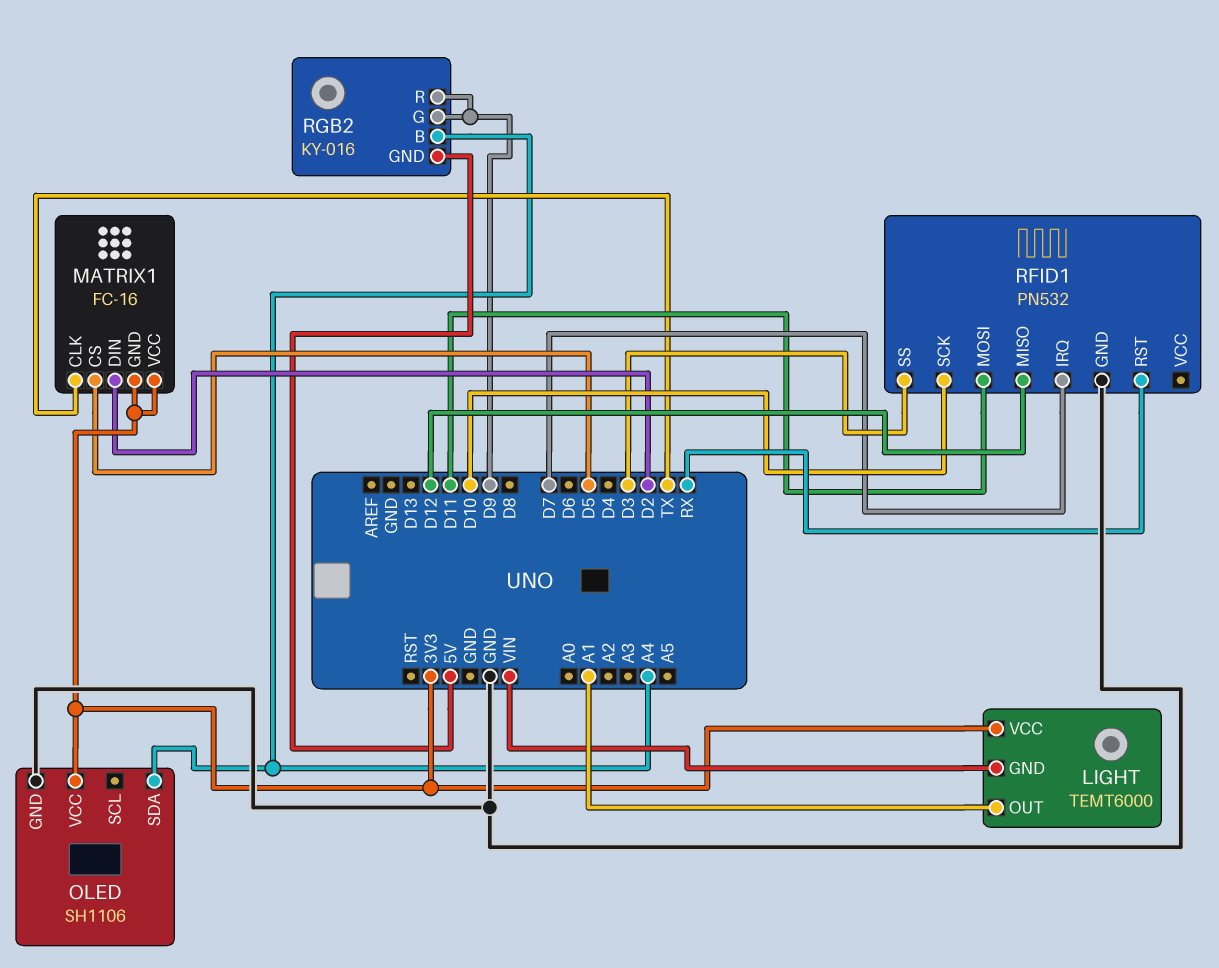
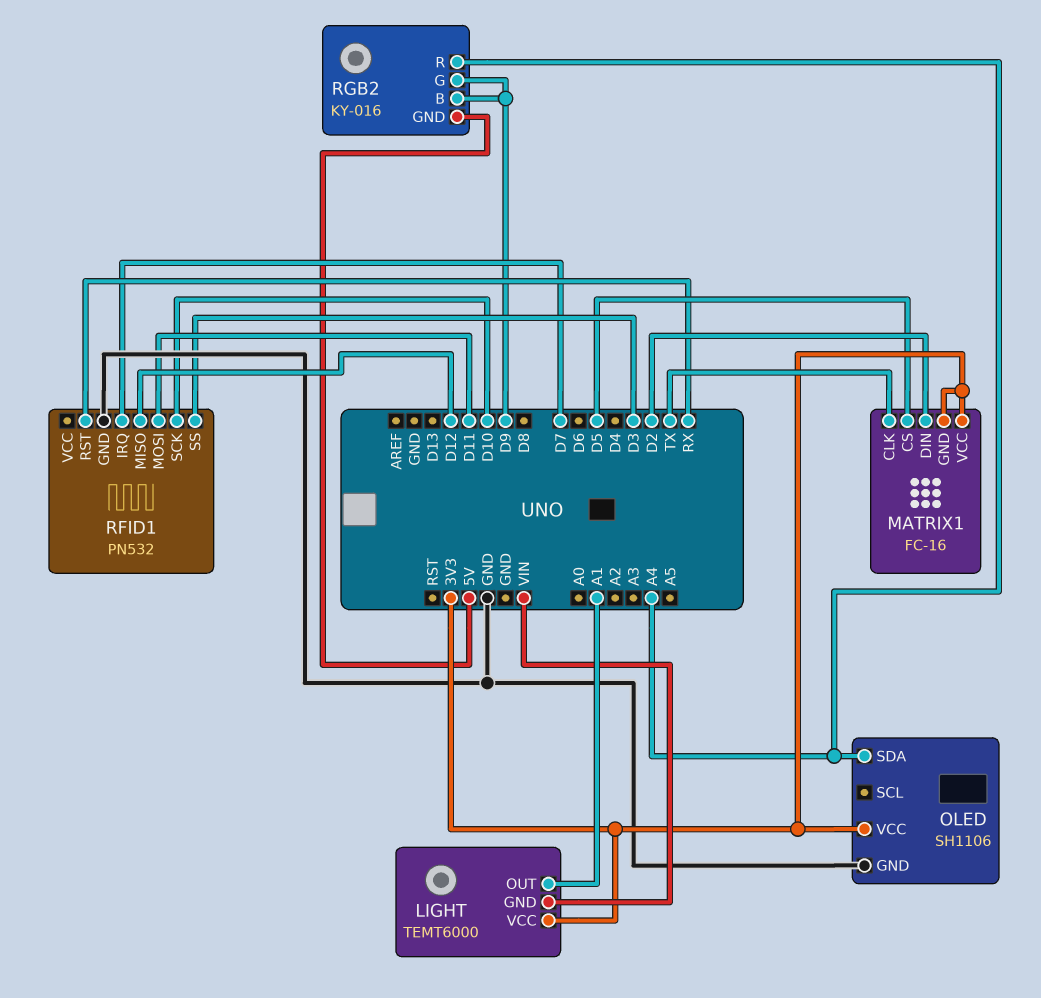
RGB2 pin B: A4 -> D9
RGB2 pin R: D9 -> A4

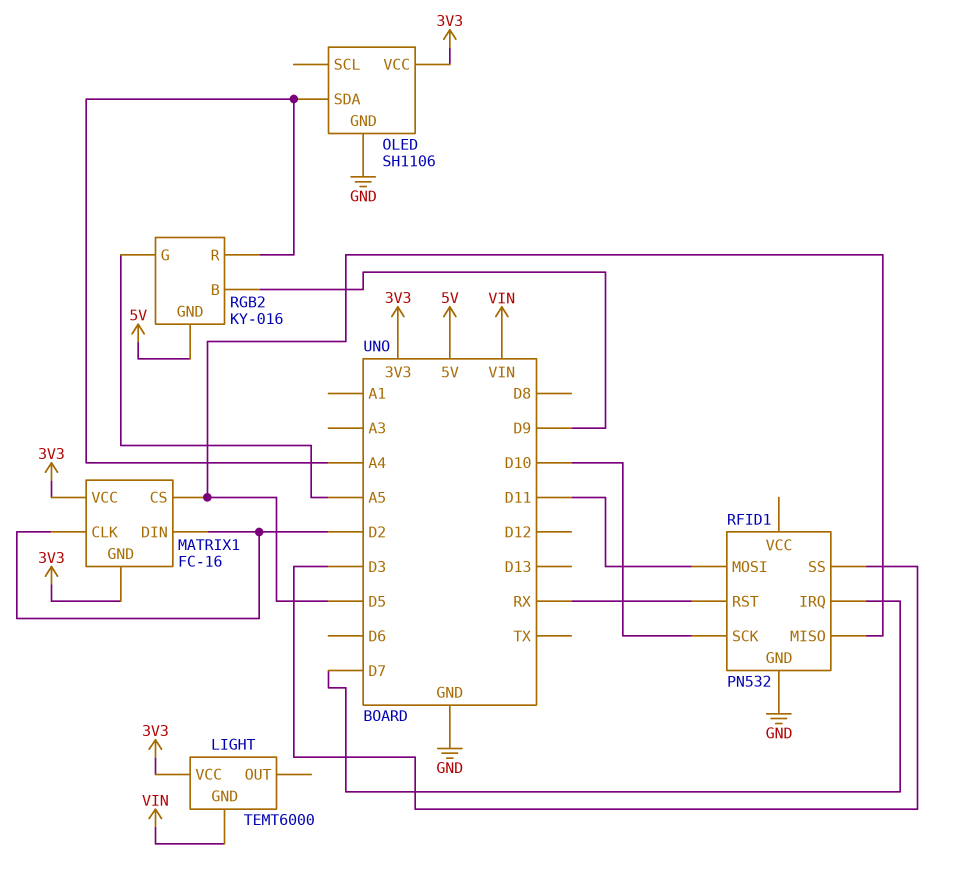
LIGHT pin OUT: A1 -> none
MATRIX1 pin CLK: TX -> D2
RFID1 pin MISO: D12 -> D5
RGB2 pin G: D9 -> A5

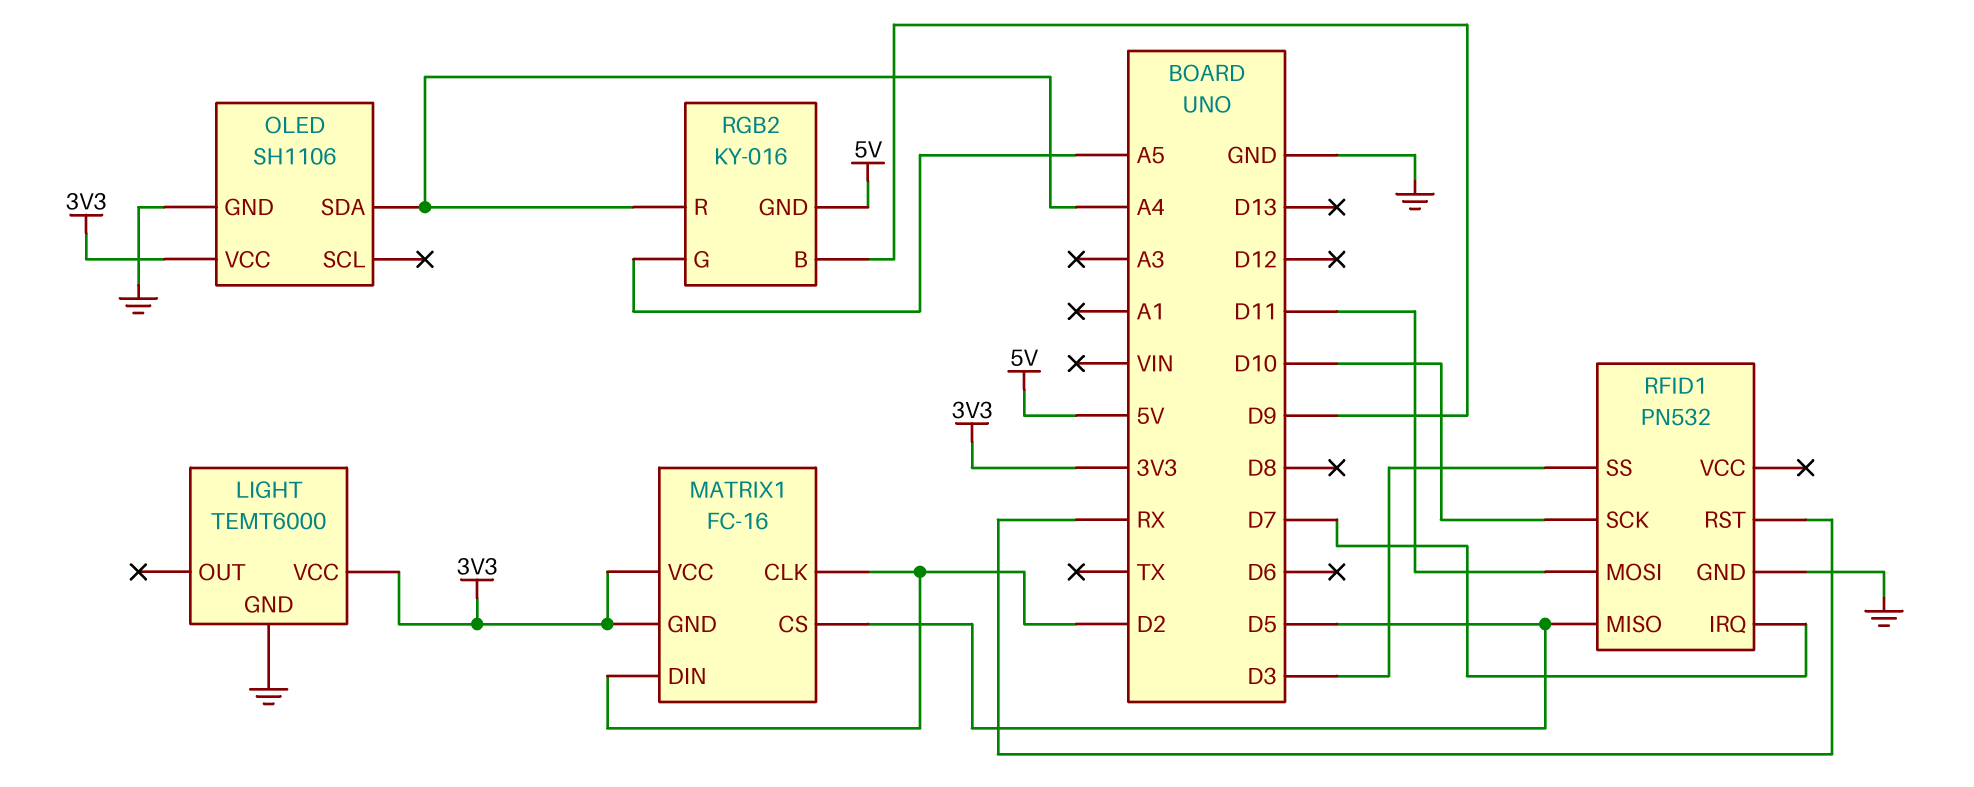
LIGHT pin GND: VIN -> GND

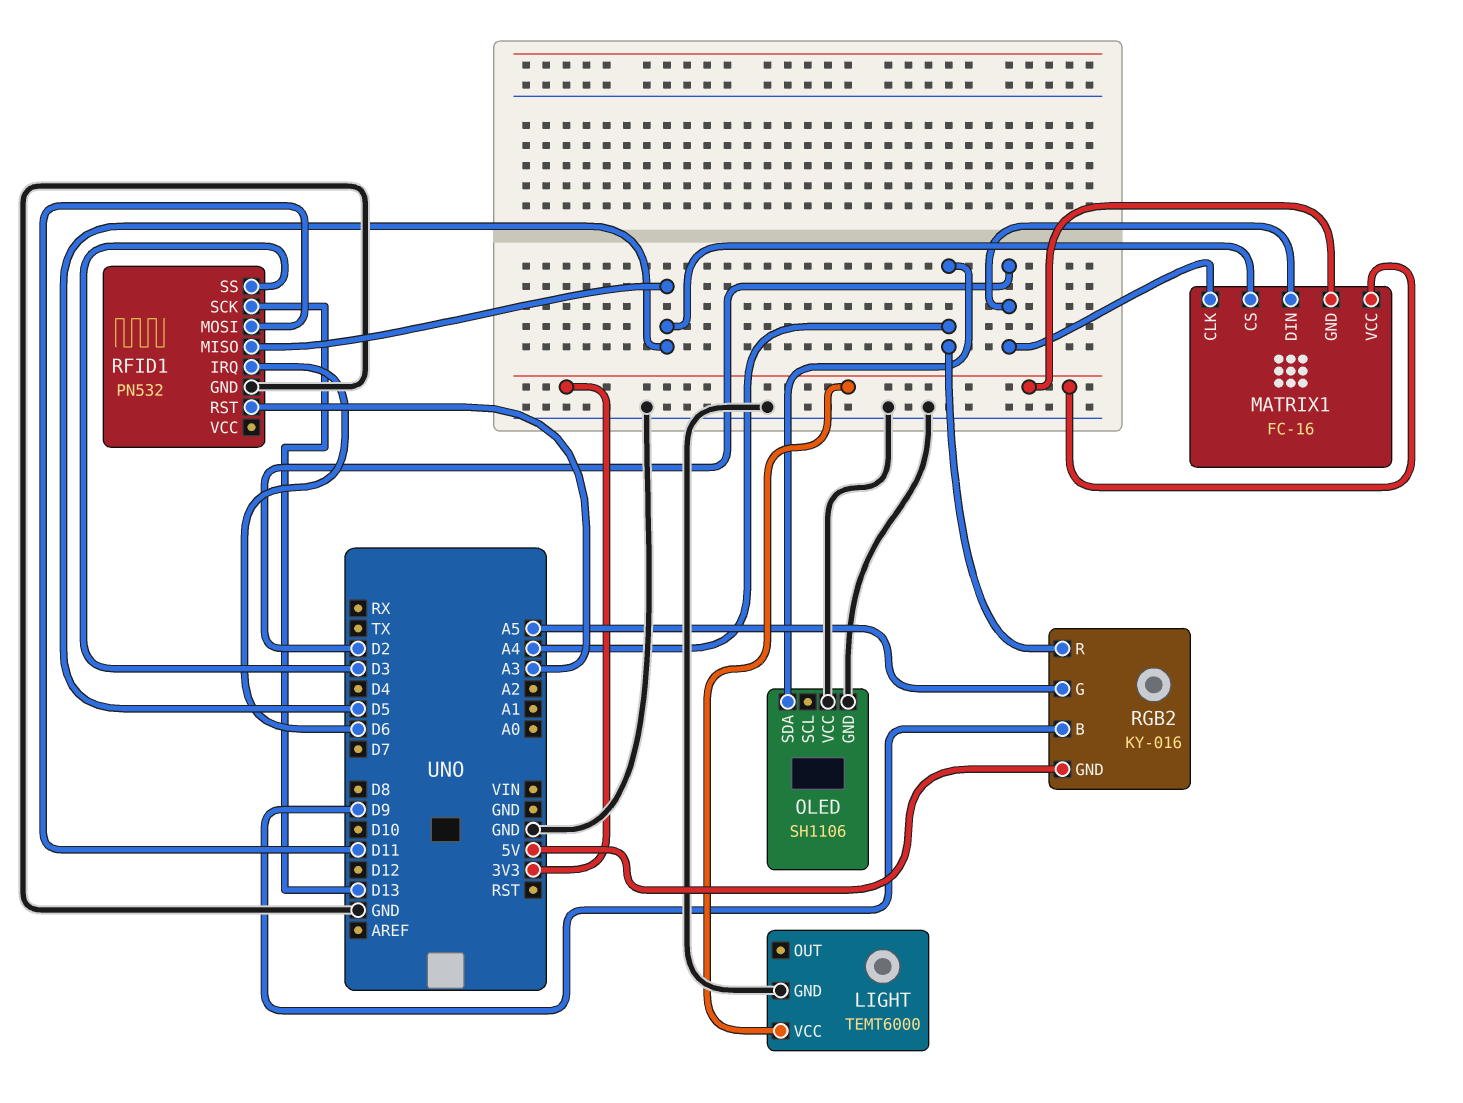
OLED pin VCC: 3V3 -> GND
RFID1 pin IRQ: D7 -> D6
RFID1 pin RST: RX -> A3
RFID1 pin SCK: D10 -> D13

